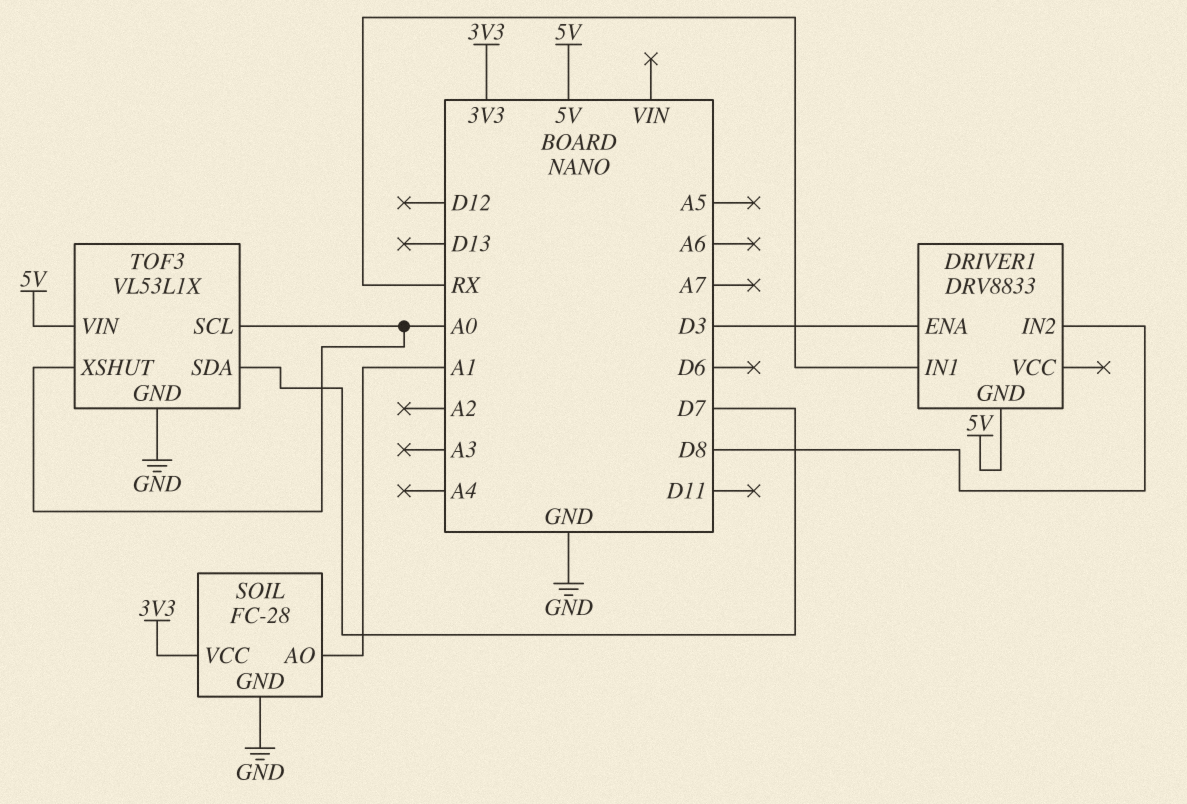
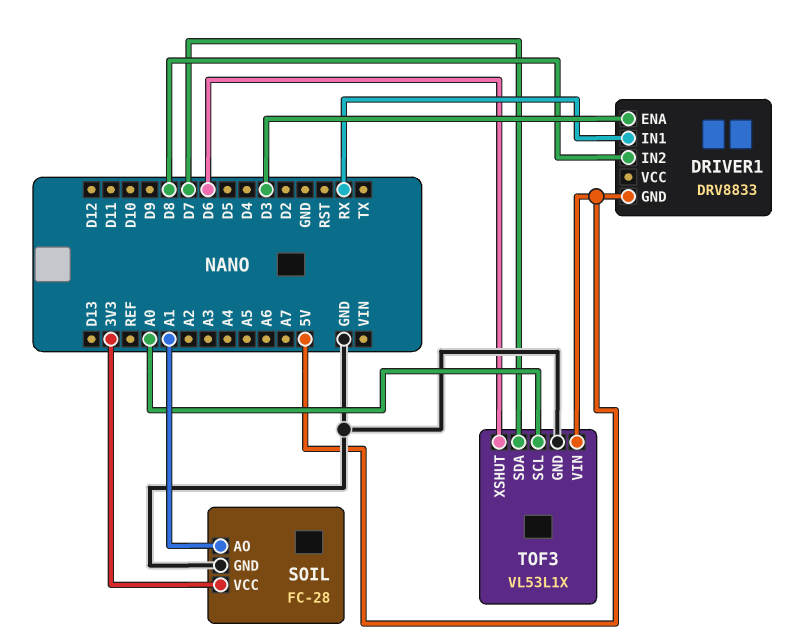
TOF3 pin XSHUT: A0 -> D6

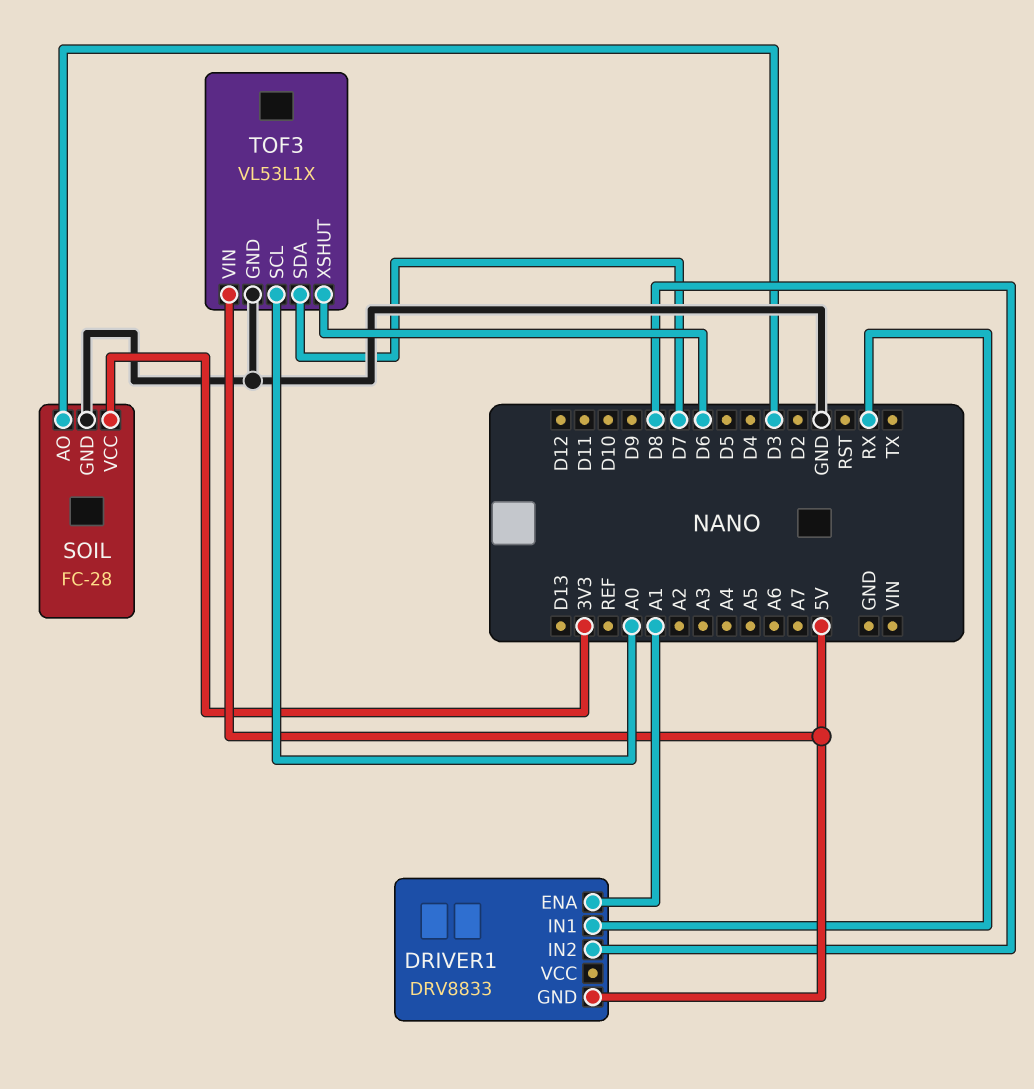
DRIVER1 pin ENA: D3 -> A1
SOIL pin AO: A1 -> D3

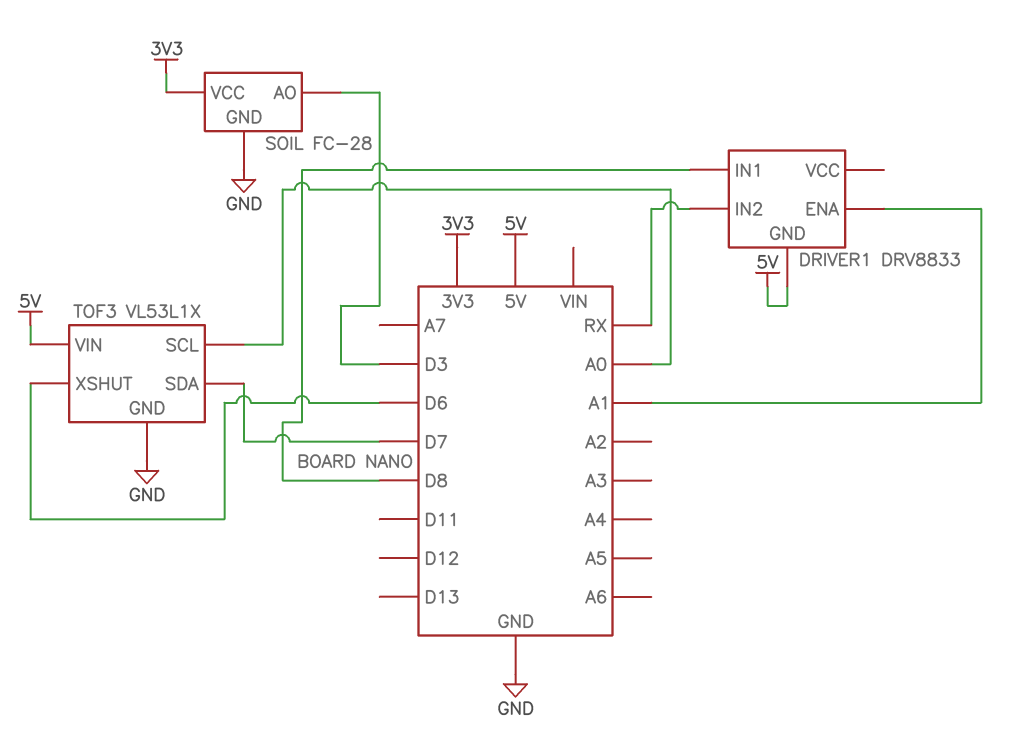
DRIVER1 pin IN1: RX -> D8
DRIVER1 pin IN2: D8 -> RX

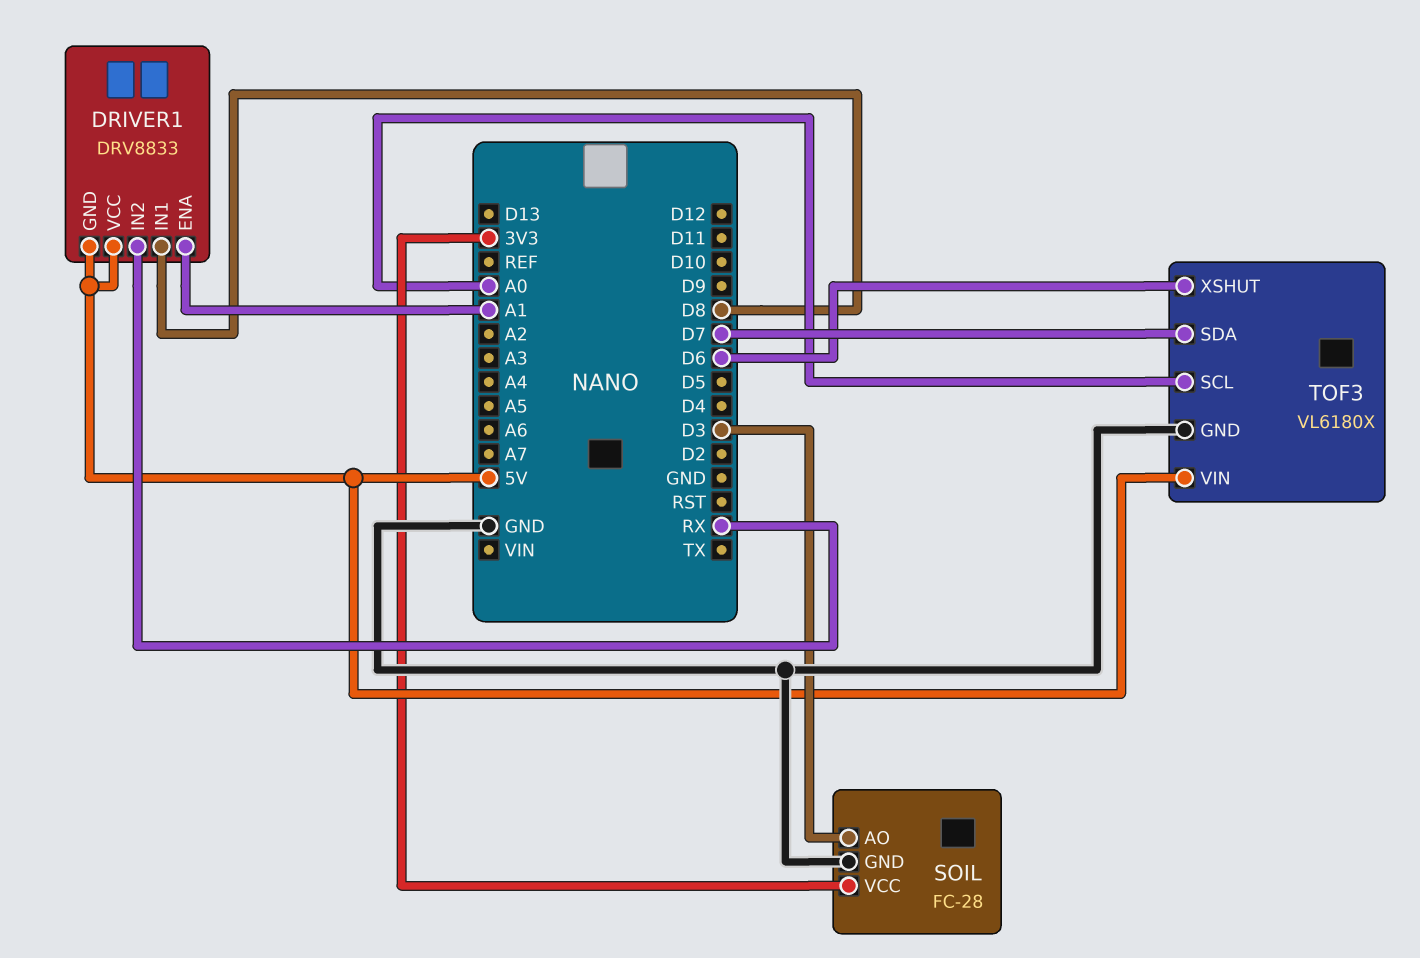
DRIVER1 pin VCC: none -> 5V
TOF3: VL53L1X -> VL6180X

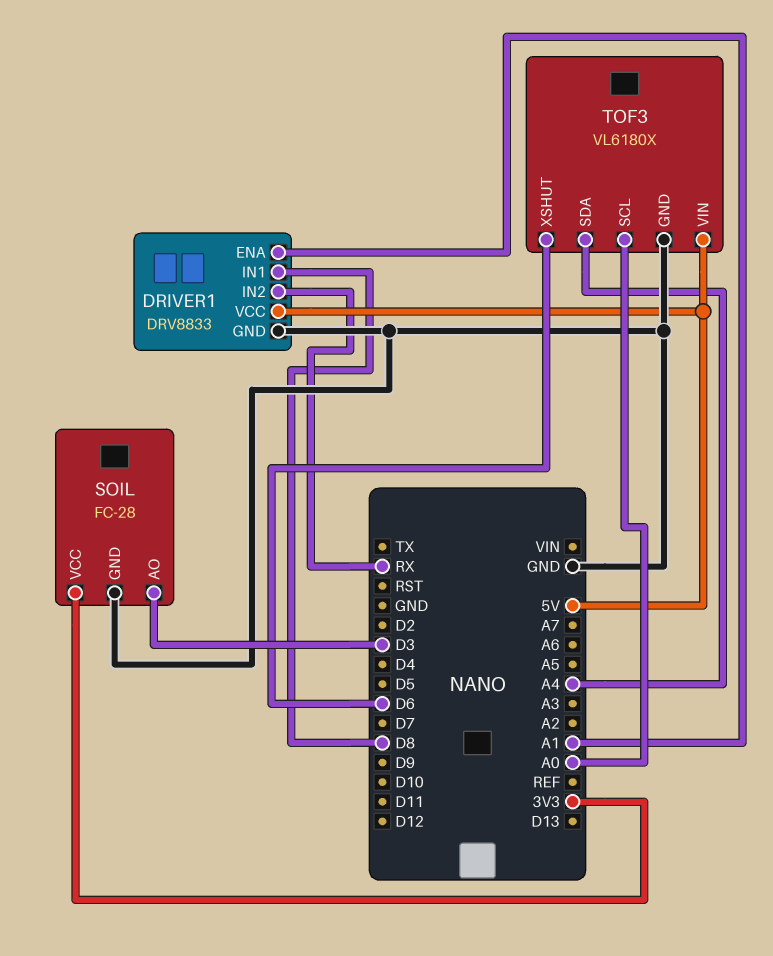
DRIVER1 pin GND: 5V -> GND
TOF3 pin SDA: D7 -> A4

